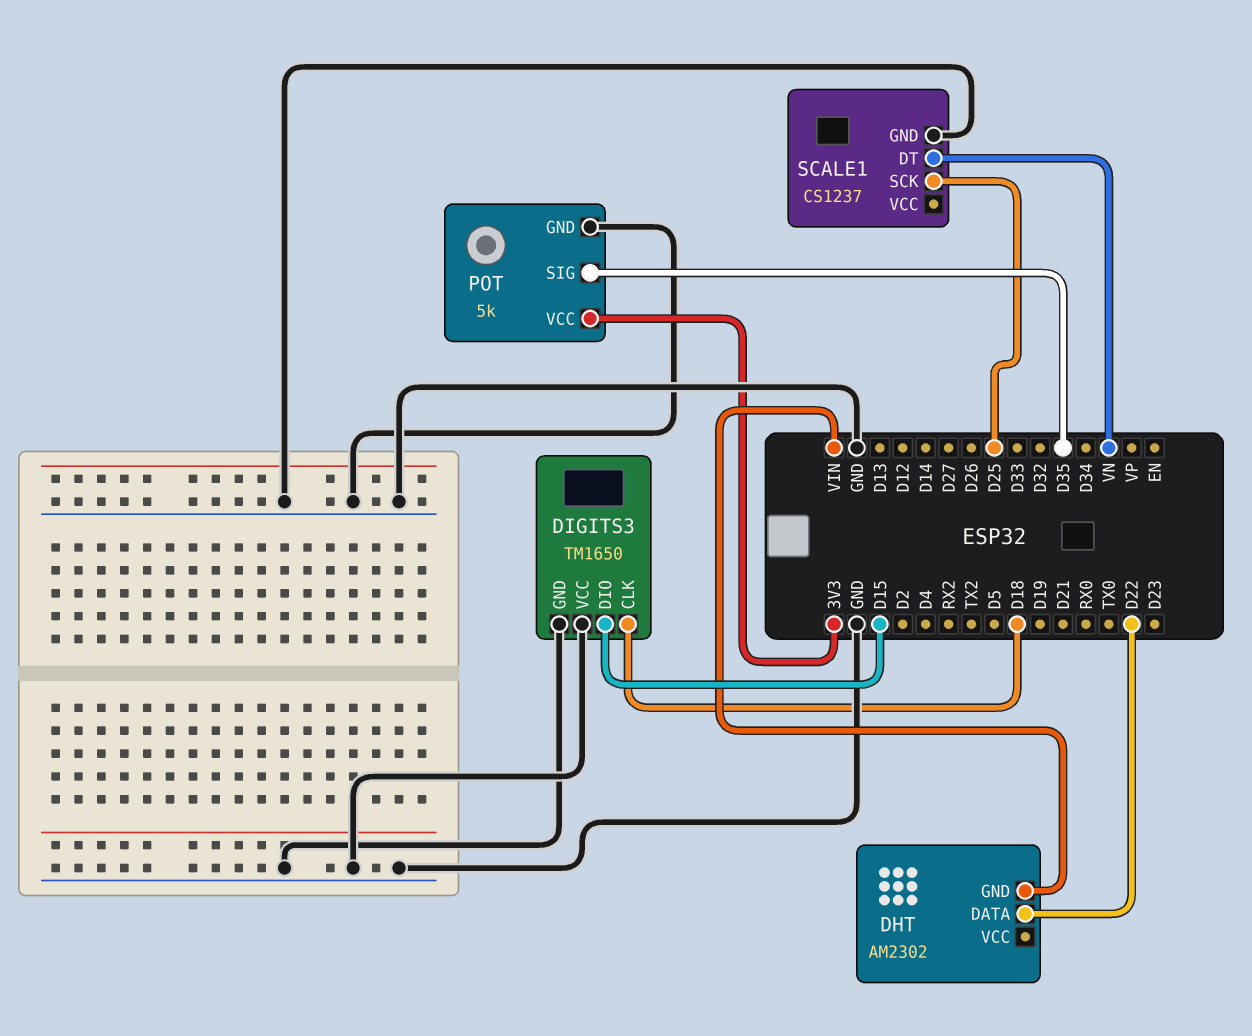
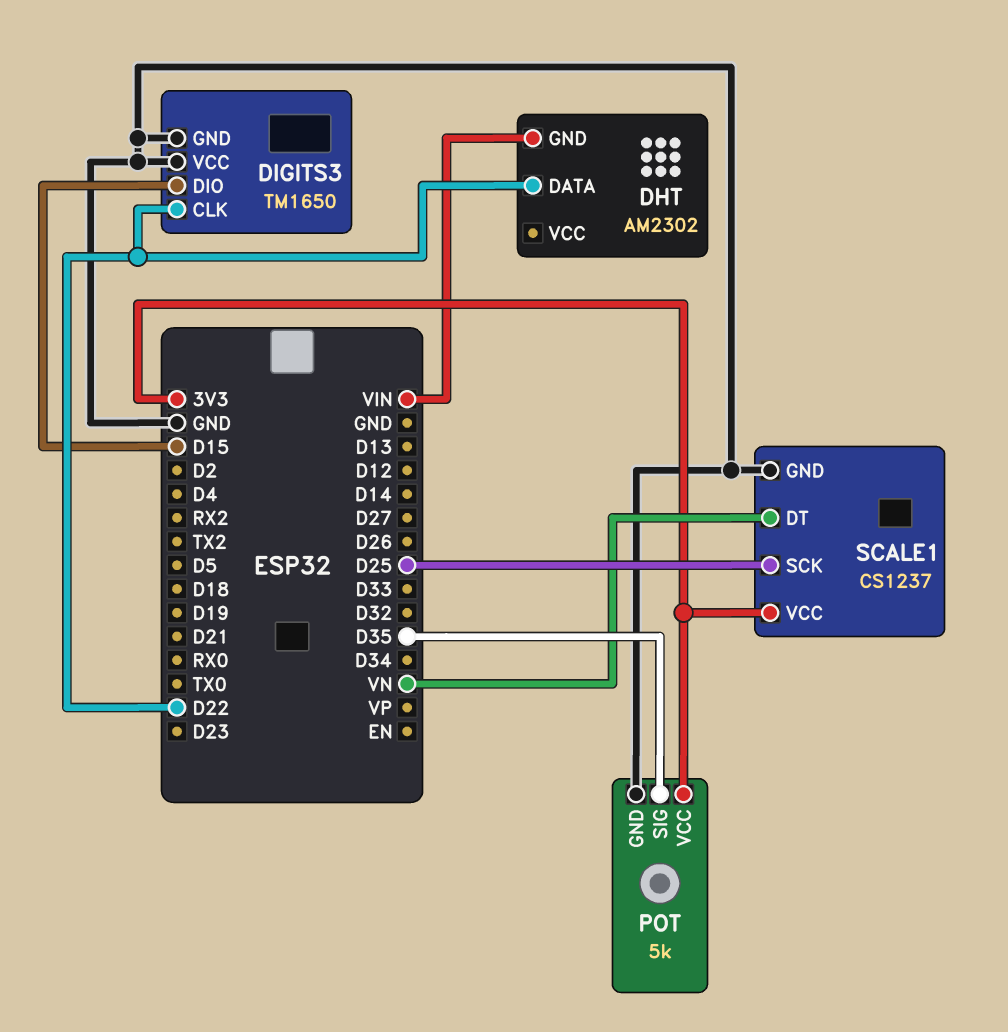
DIGITS3 pin CLK: D18 -> D22
SCALE1 pin VCC: none -> 3V3

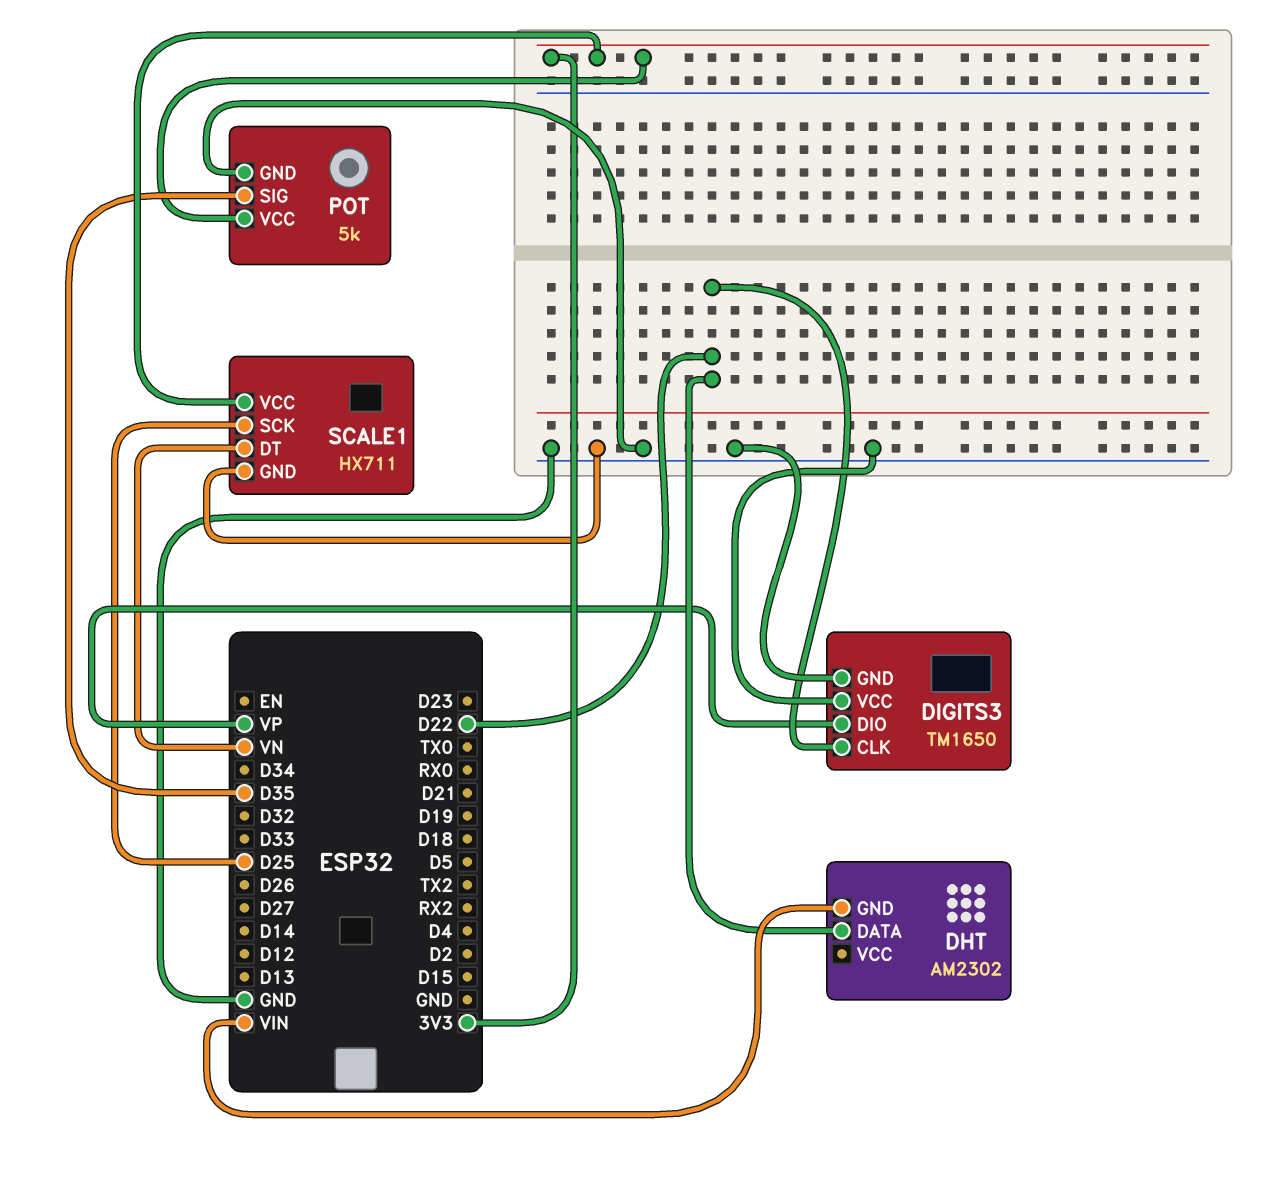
DIGITS3 pin DIO: D15 -> VP
SCALE1: CS1237 -> HX711

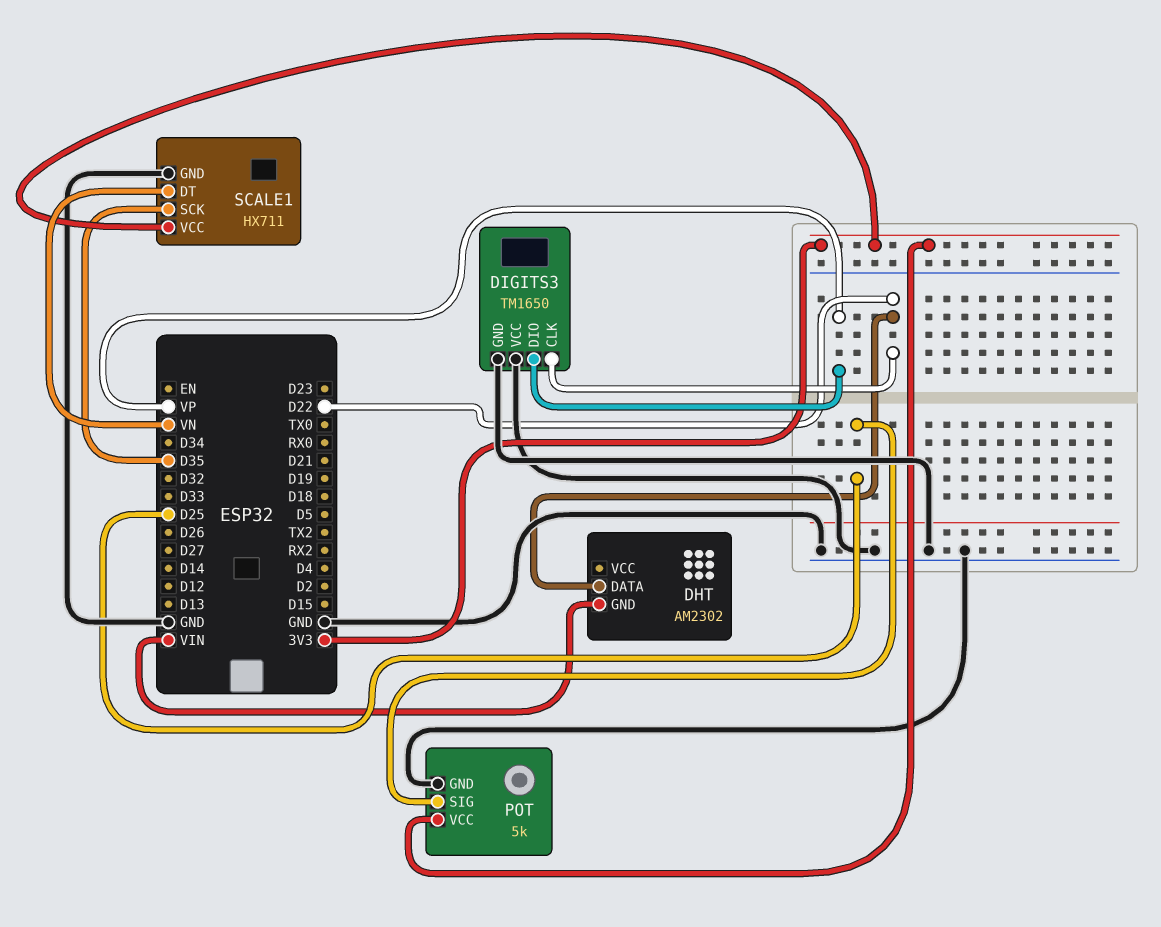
POT pin SIG: D35 -> D25
SCALE1 pin SCK: D25 -> D35

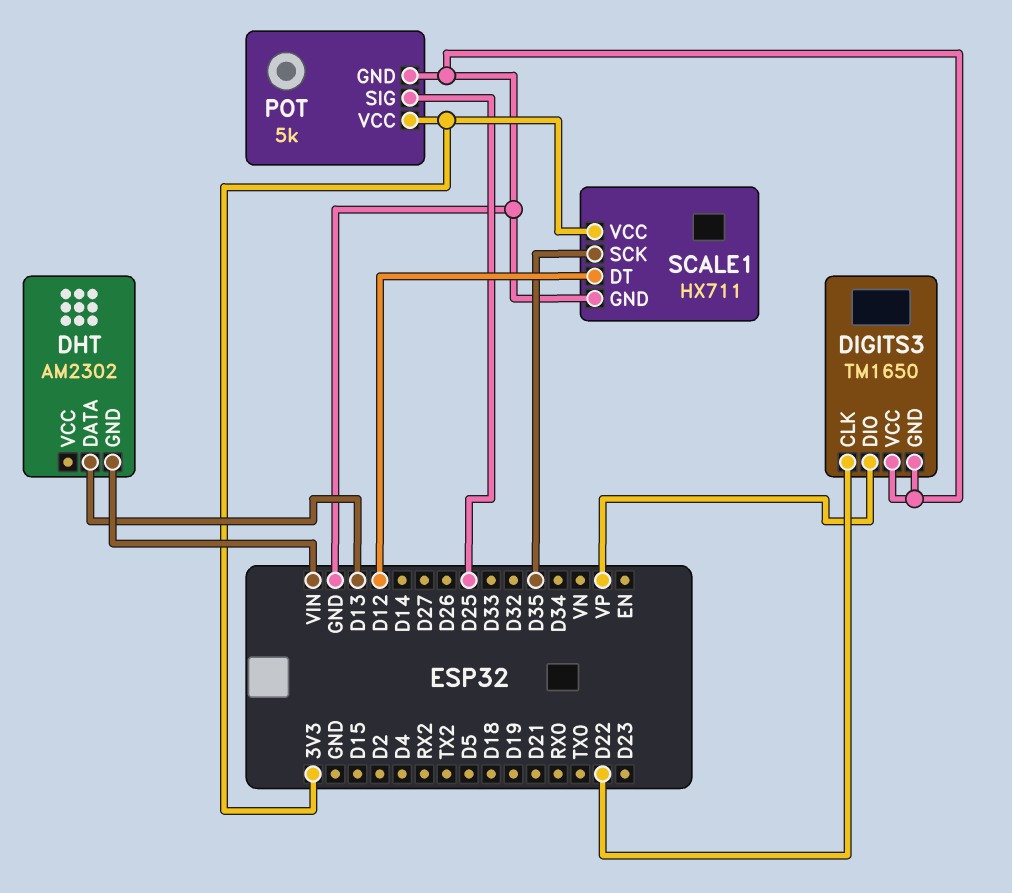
DHT pin DATA: D22 -> D13
SCALE1 pin DT: VN -> D12

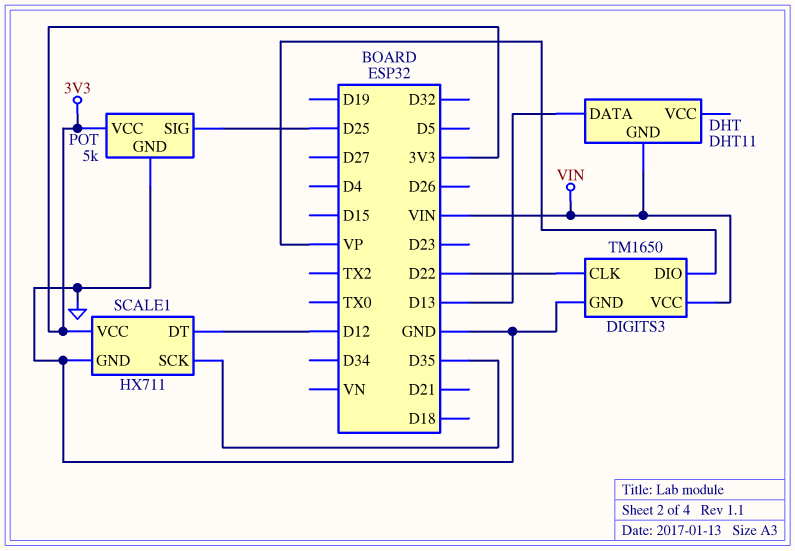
DHT: AM2302 -> DHT11
DIGITS3 pin VCC: GND -> VIN

